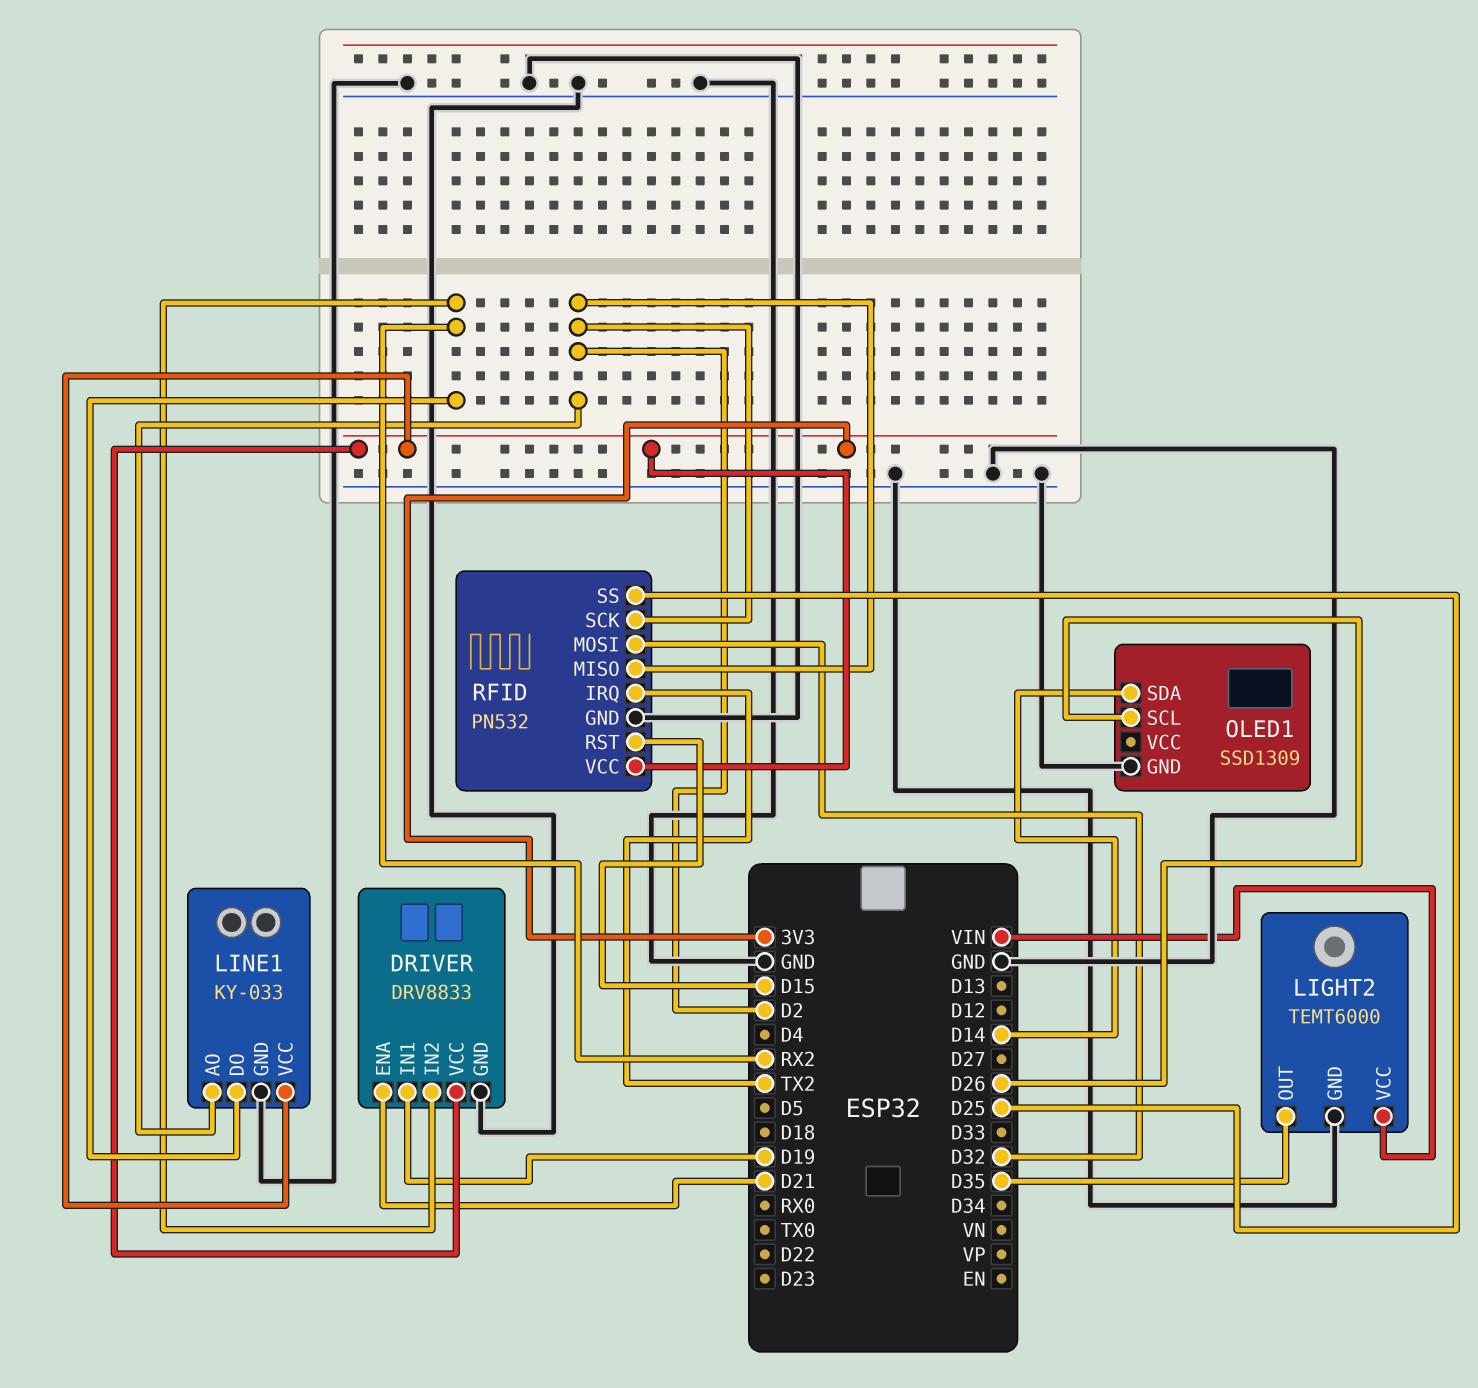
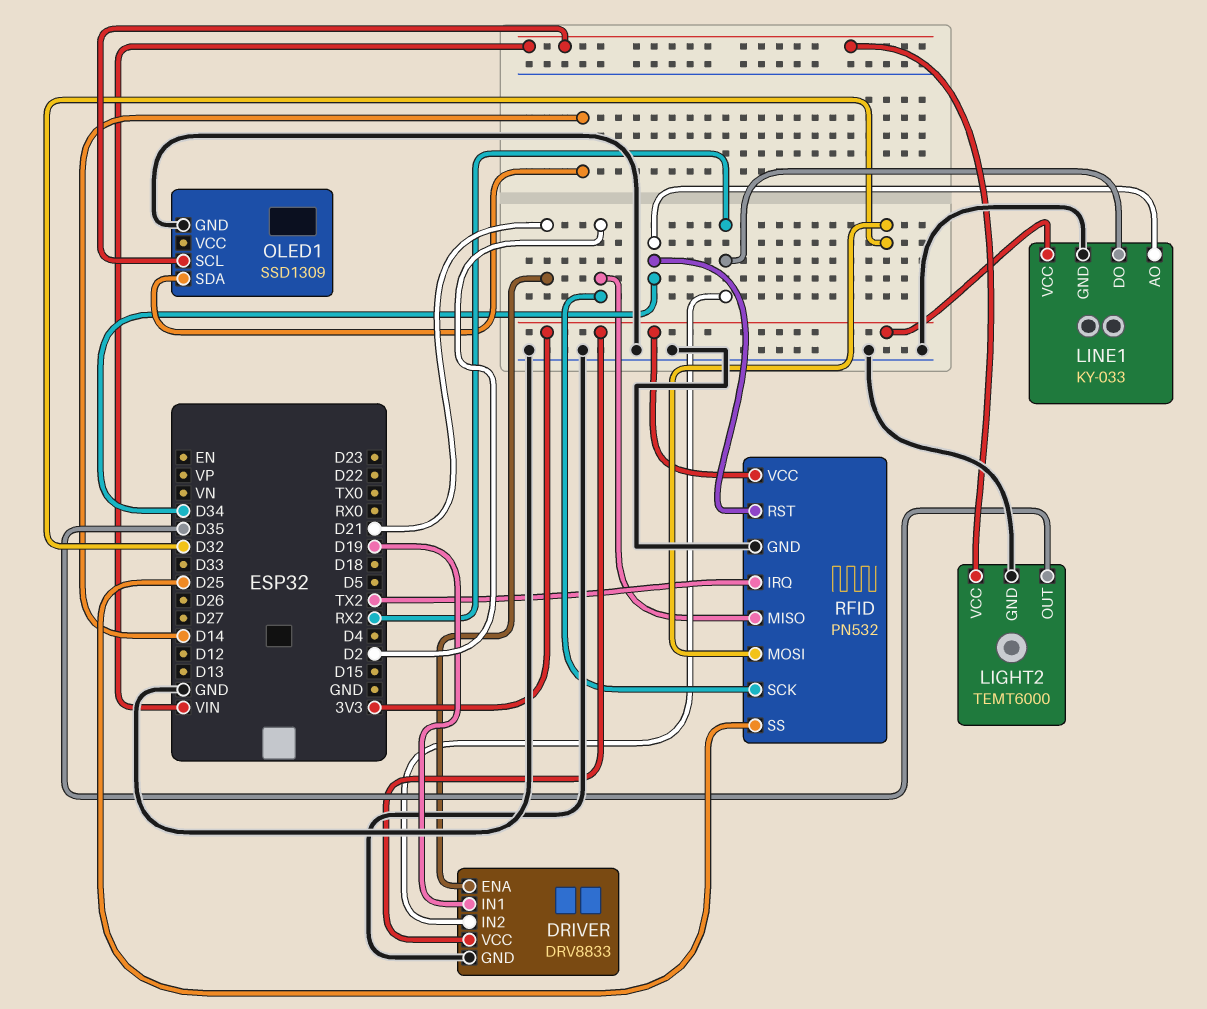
LINE1 pin AO: D2 -> D34
OLED1 pin SCL: D26 -> VIN
RFID pin RST: D15 -> D34

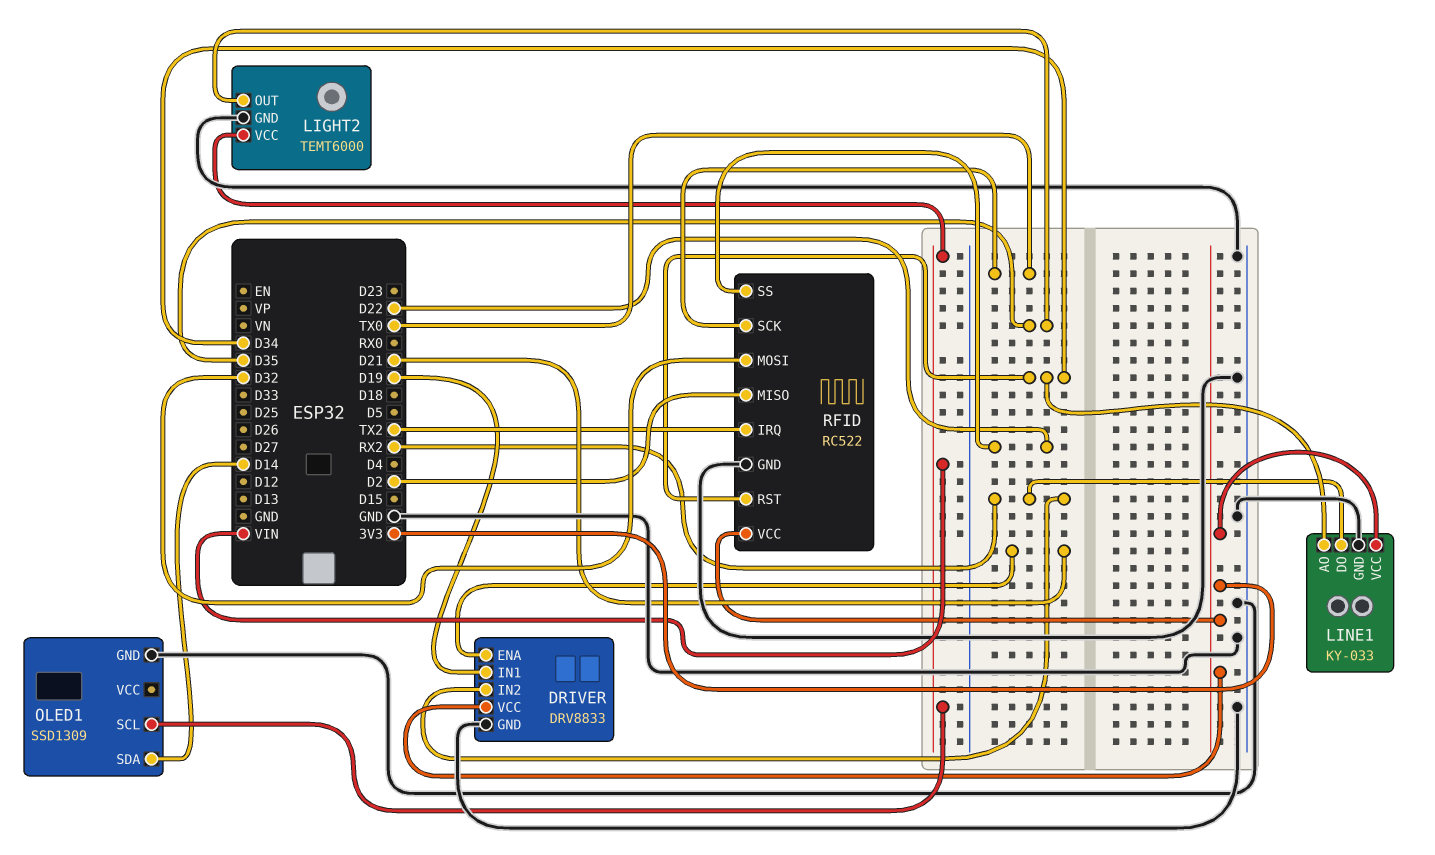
RFID: PN532 -> RC522
RFID pin SCK: D2 -> TX0
RFID pin SS: D25 -> D22

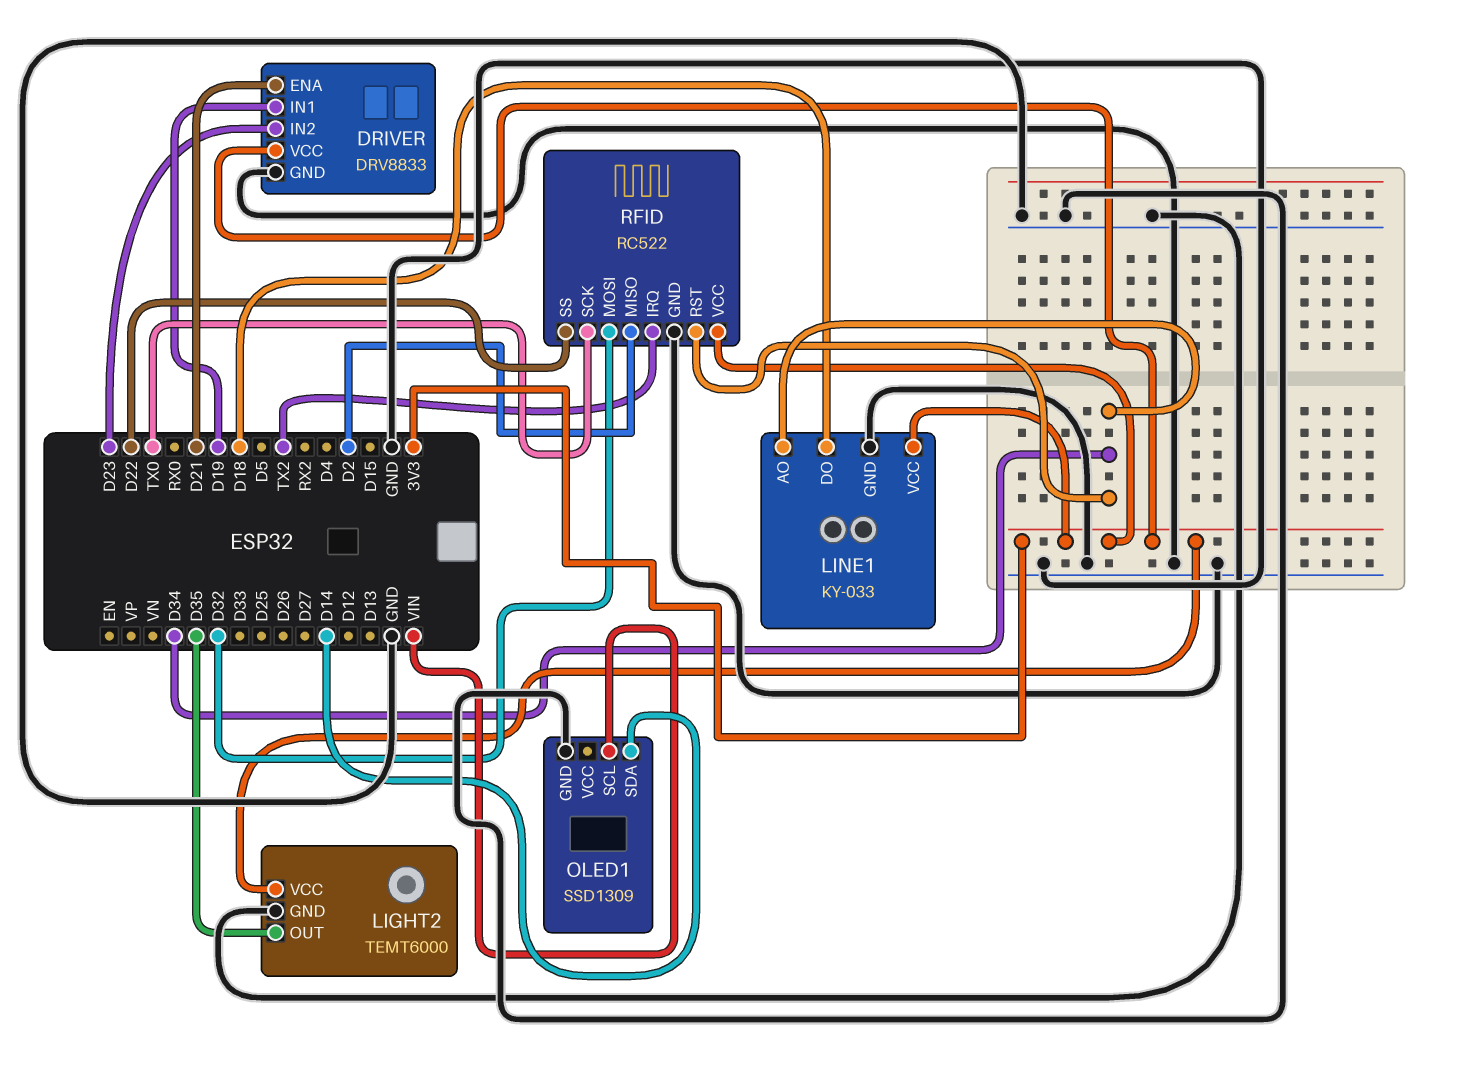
DRIVER pin IN2: RX2 -> D23
LIGHT2 pin VCC: VIN -> 3V3
LINE1 pin DO: RX2 -> D18

